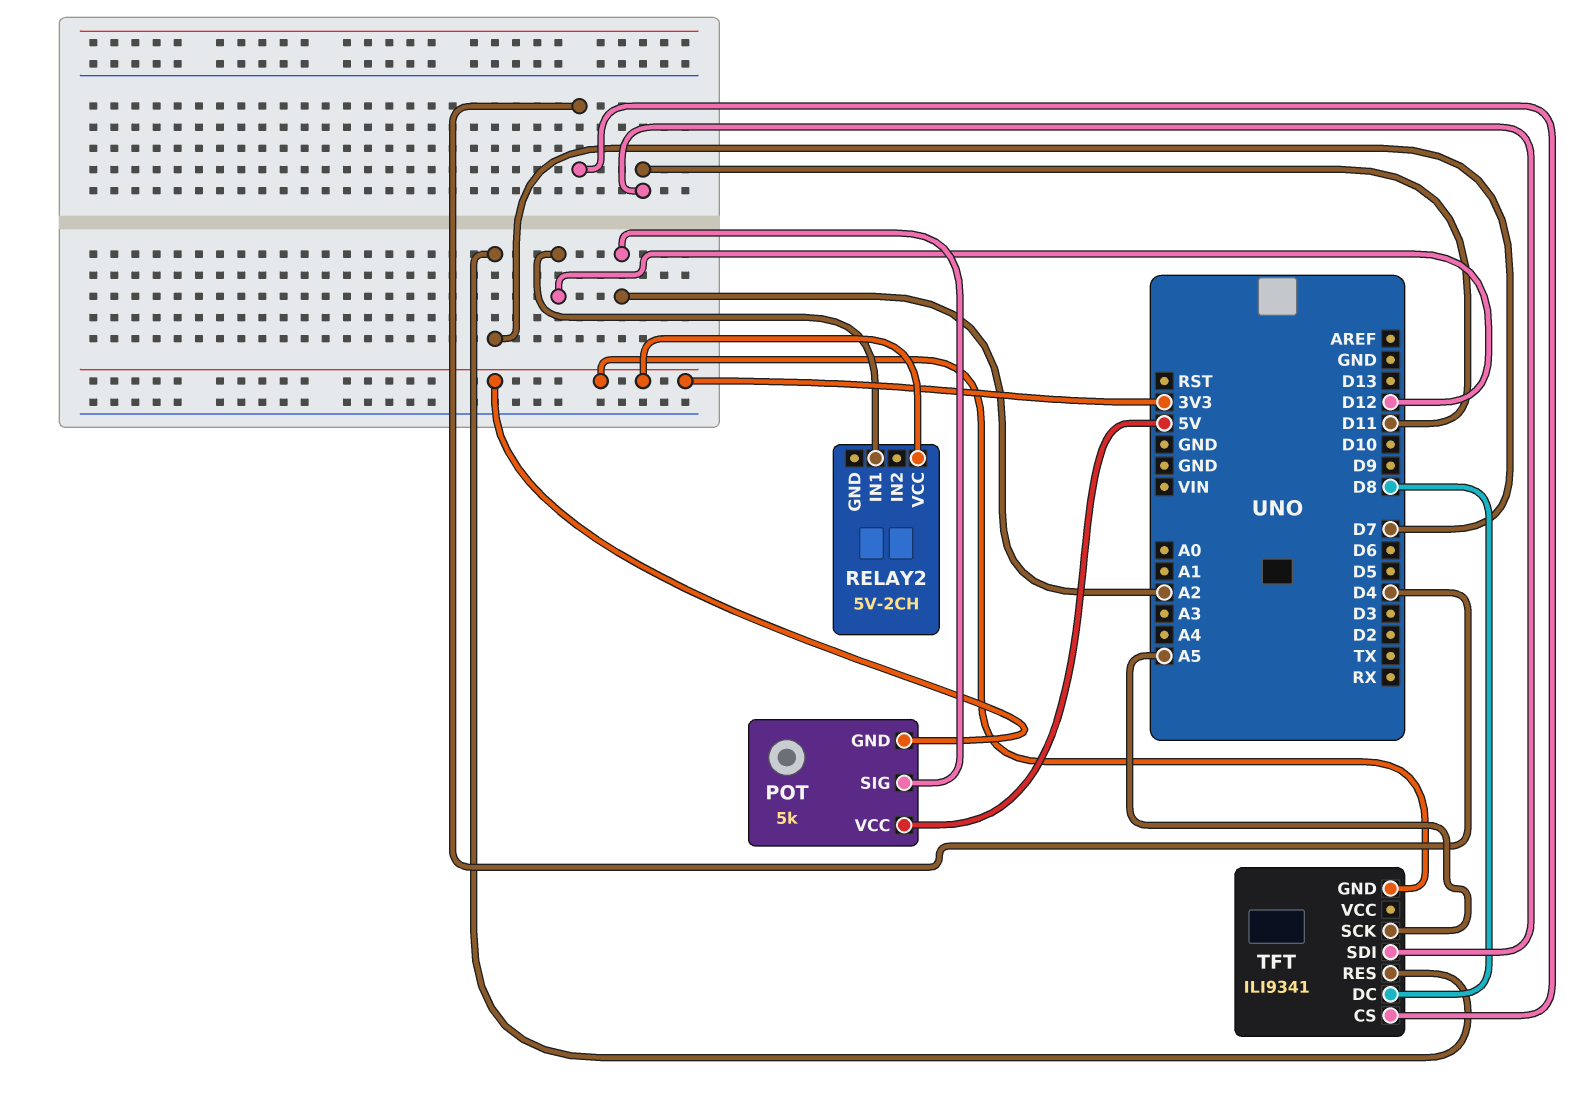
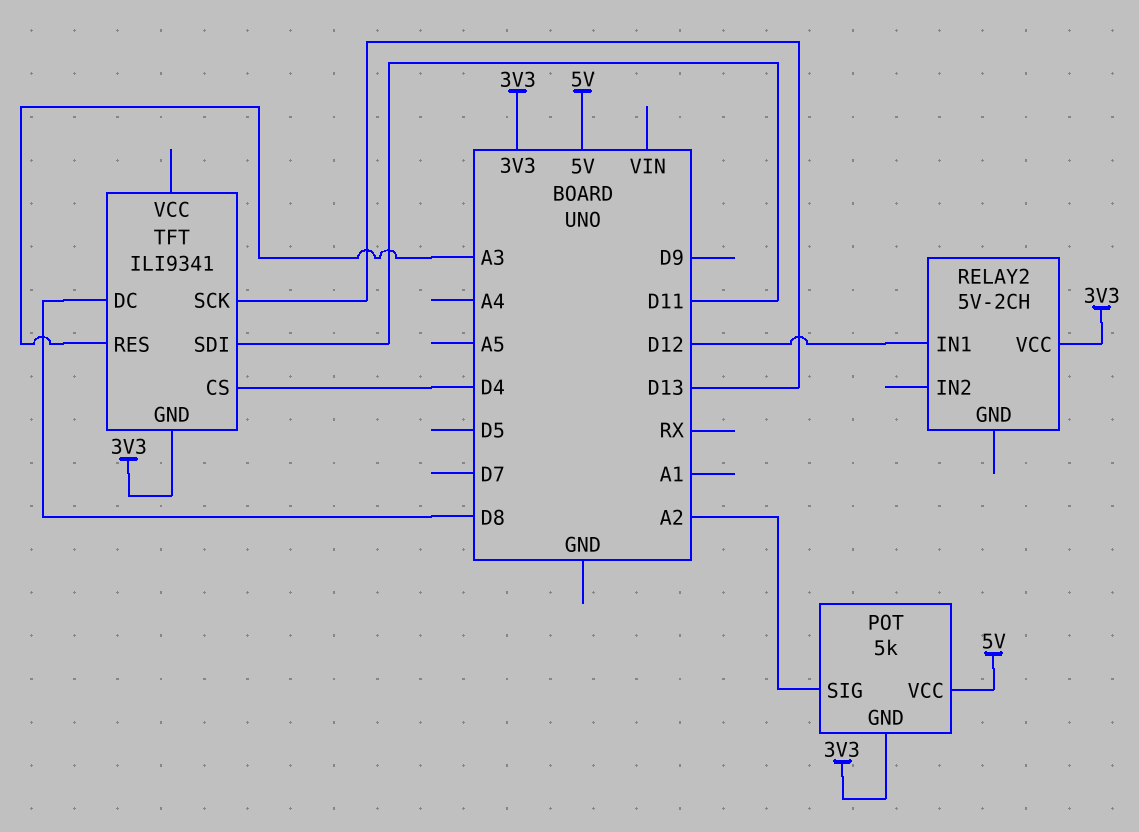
TFT pin RES: D7 -> A3
TFT pin SCK: A5 -> D13

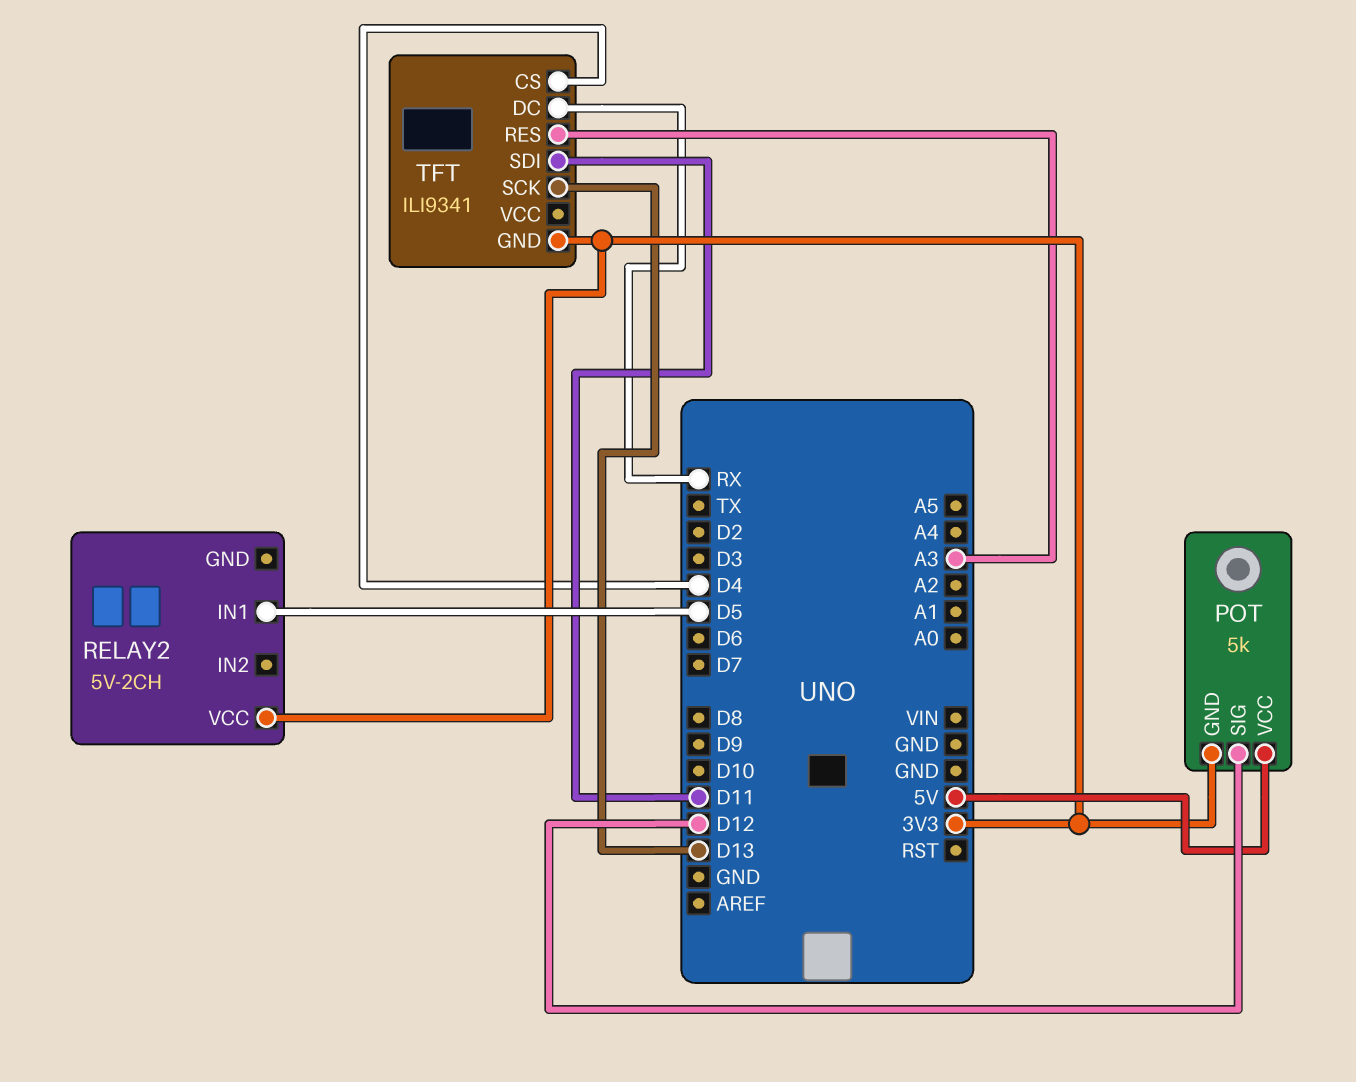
POT pin SIG: A2 -> D12
RELAY2 pin IN1: D12 -> D5
TFT pin DC: D8 -> RX

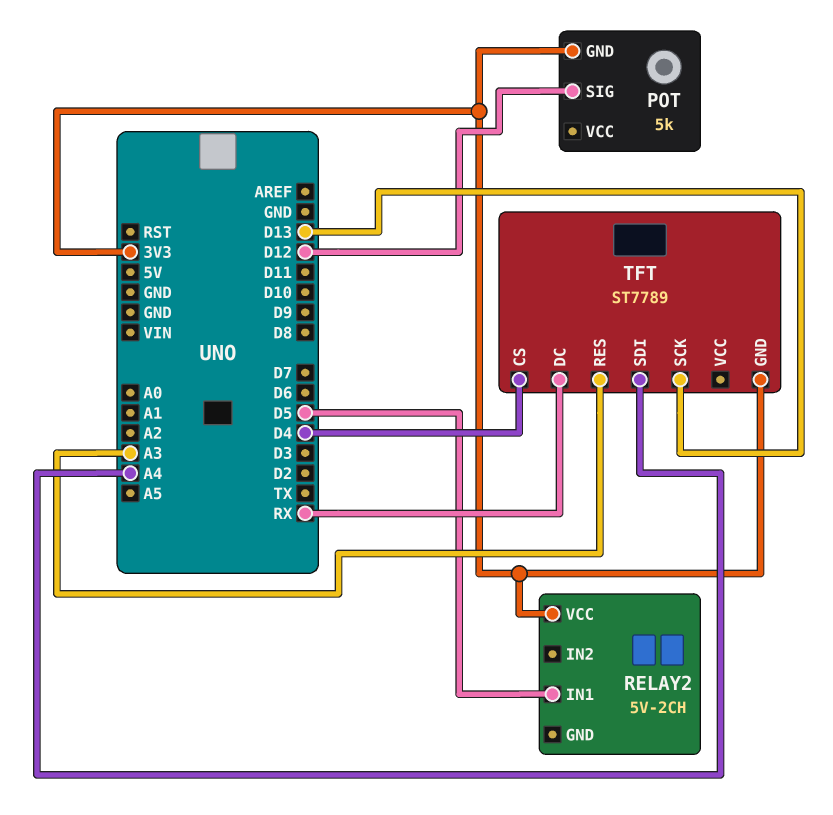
POT pin VCC: 5V -> none
TFT: ILI9341 -> ST7789
TFT pin SDI: D11 -> A4

